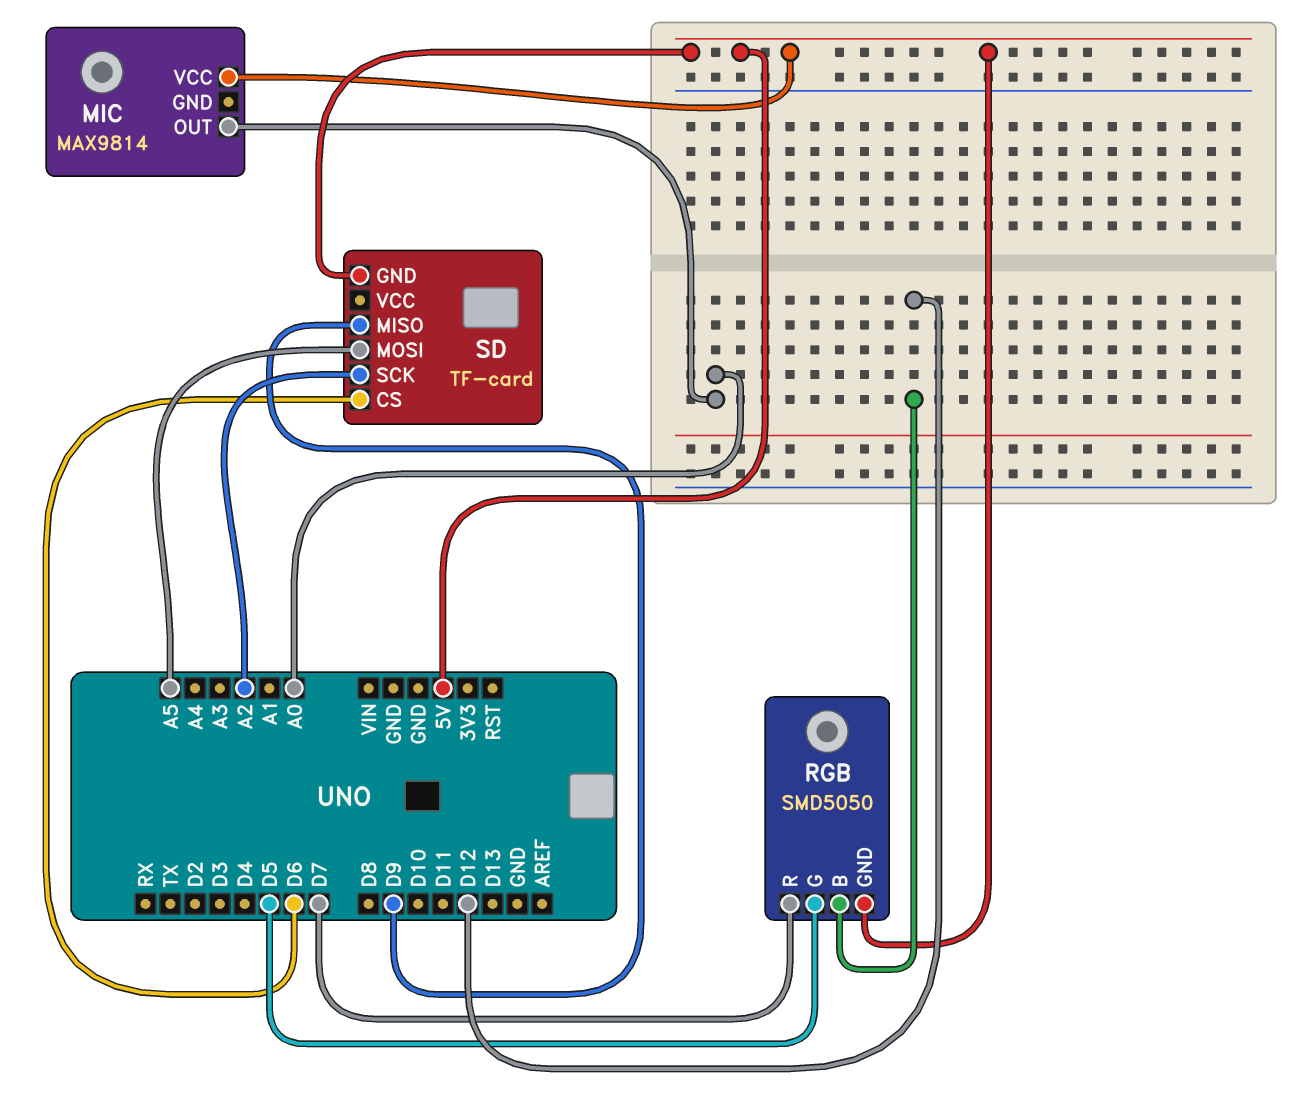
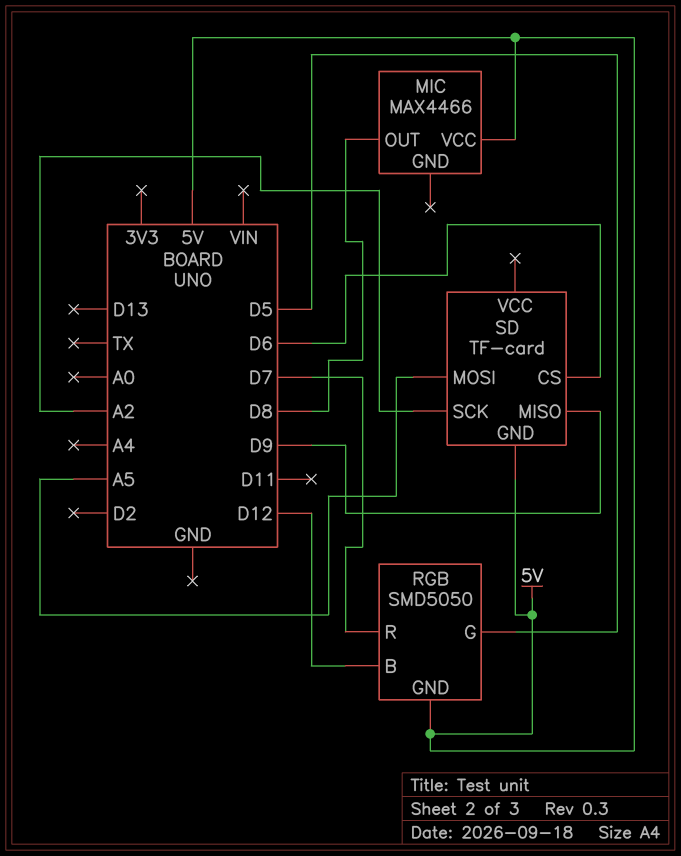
MIC: MAX9814 -> MAX4466
MIC pin OUT: A0 -> D8

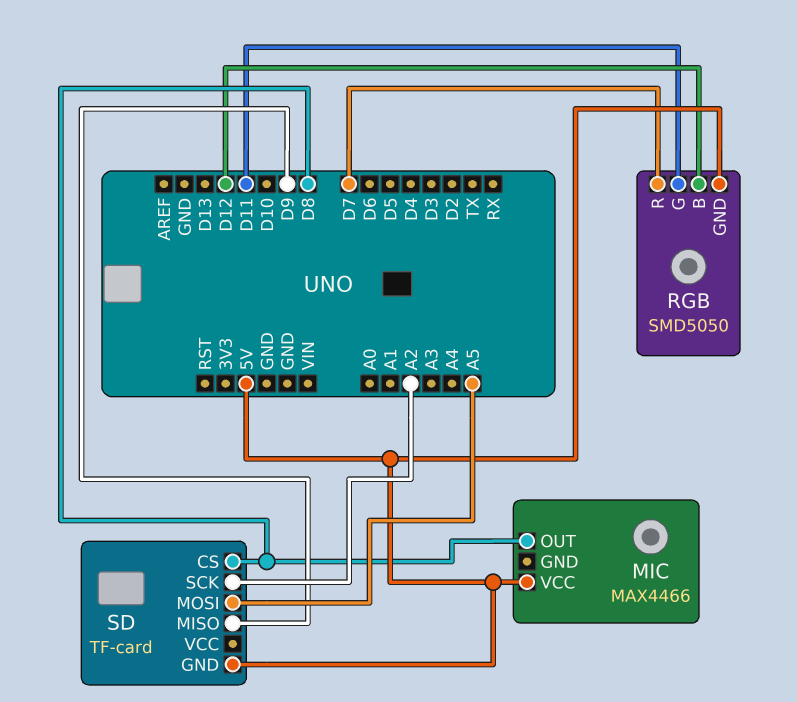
RGB pin G: D5 -> D11
SD pin CS: D6 -> D8

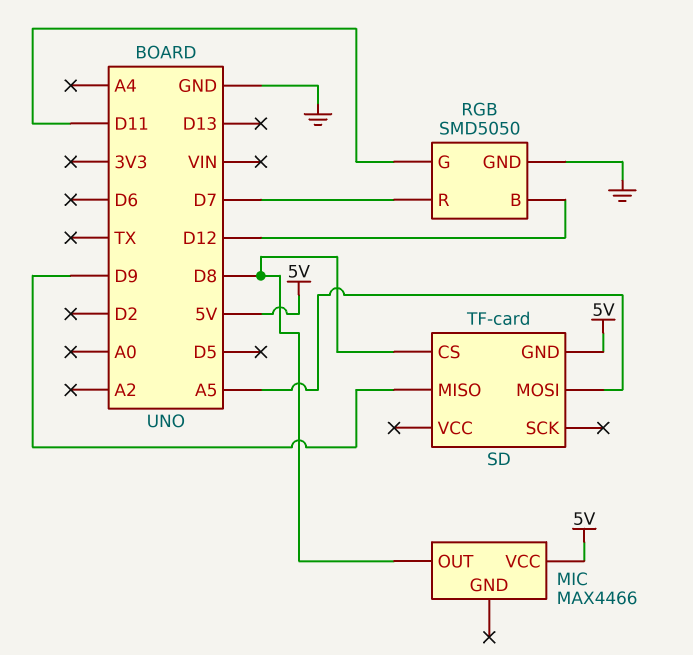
RGB pin GND: 5V -> GND
SD pin SCK: A2 -> none

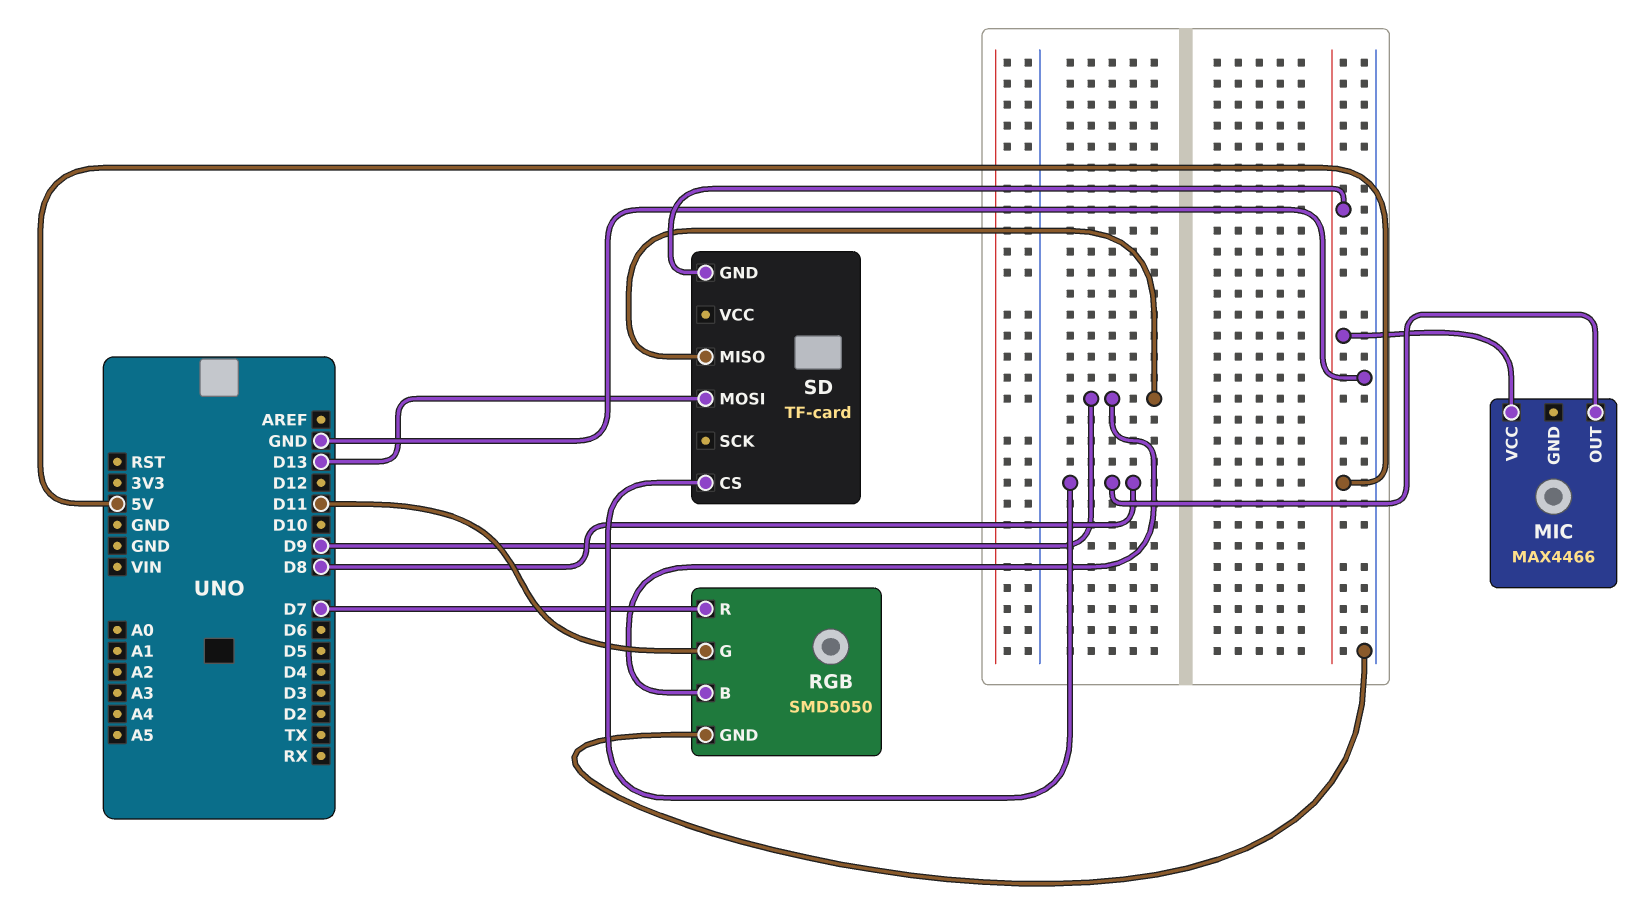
RGB pin B: D12 -> D9
SD pin MOSI: A5 -> D13

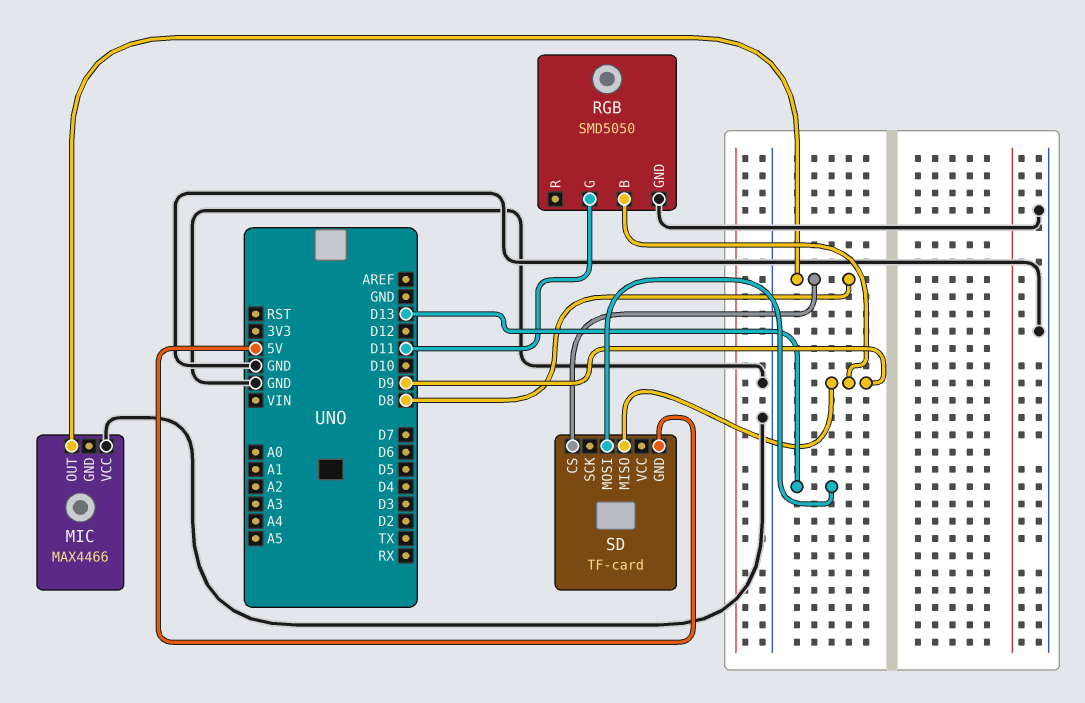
MIC pin VCC: 5V -> GND
RGB pin R: D7 -> none

